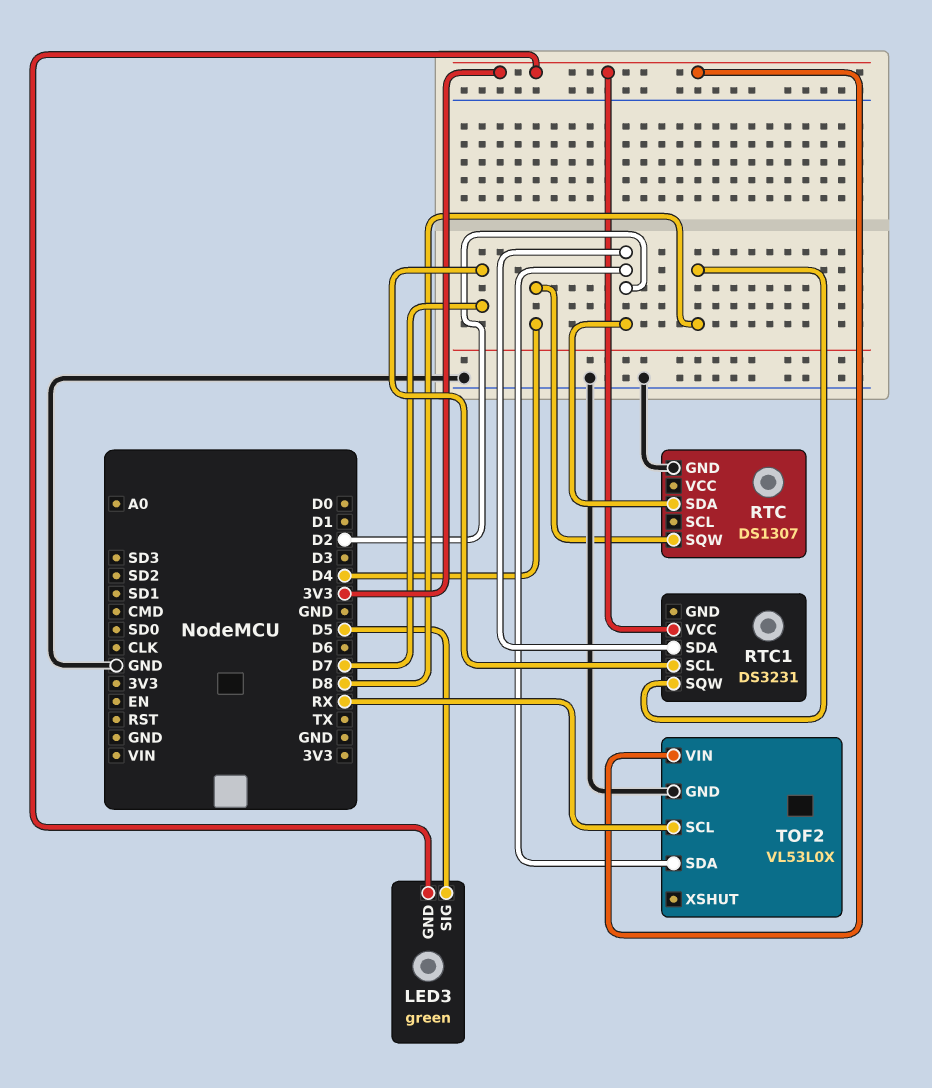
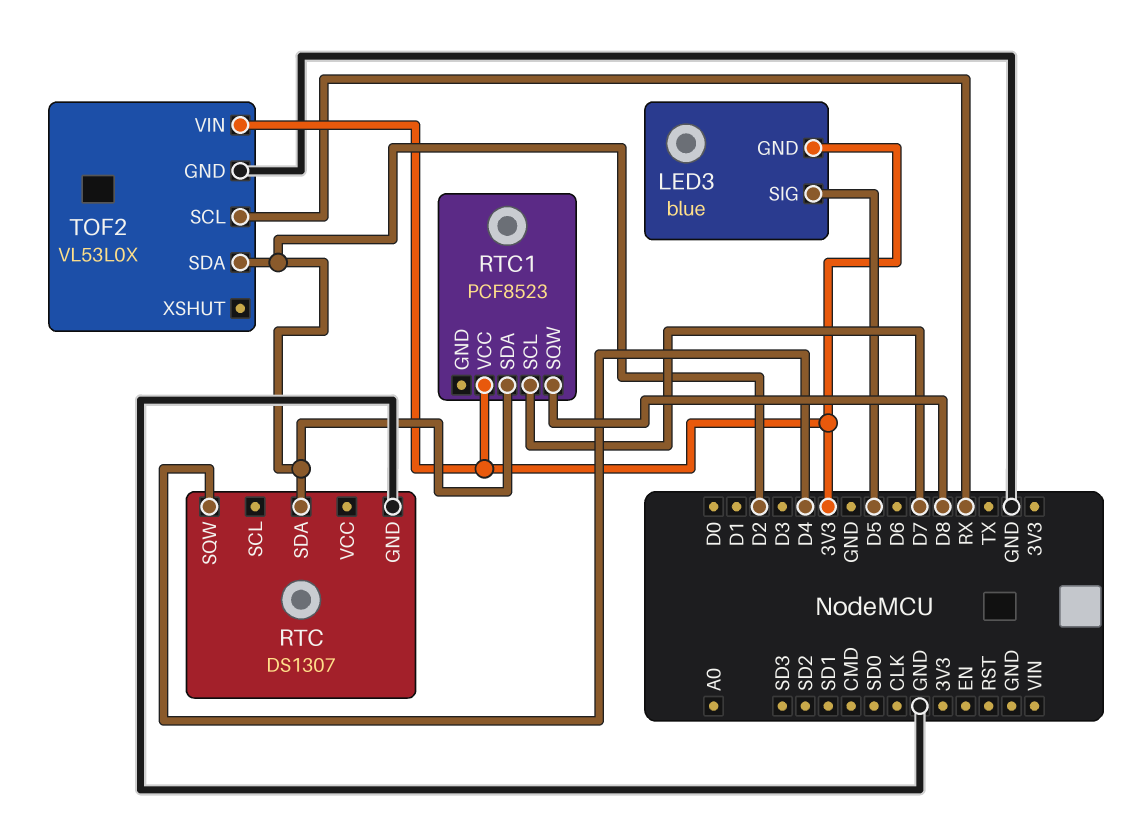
LED3: green -> blue
RTC1: DS3231 -> PCF8523

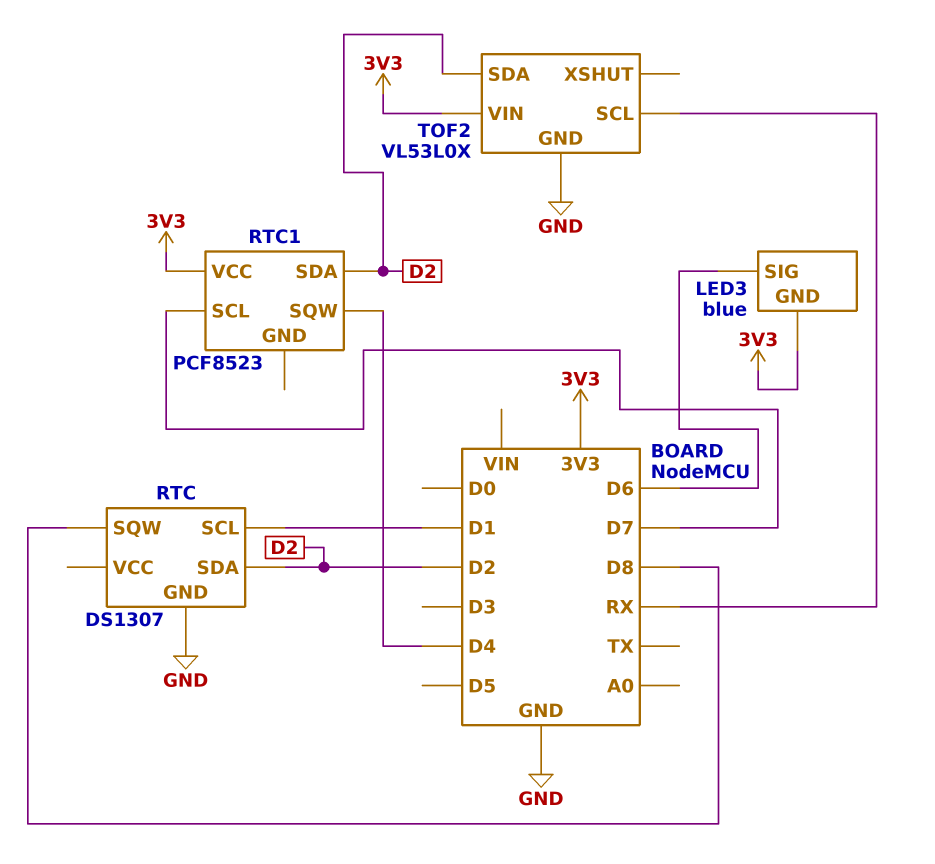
LED3 pin SIG: D5 -> D6
RTC pin SCL: none -> D1
RTC pin SQW: D4 -> D8
RTC1 pin SQW: D8 -> D4

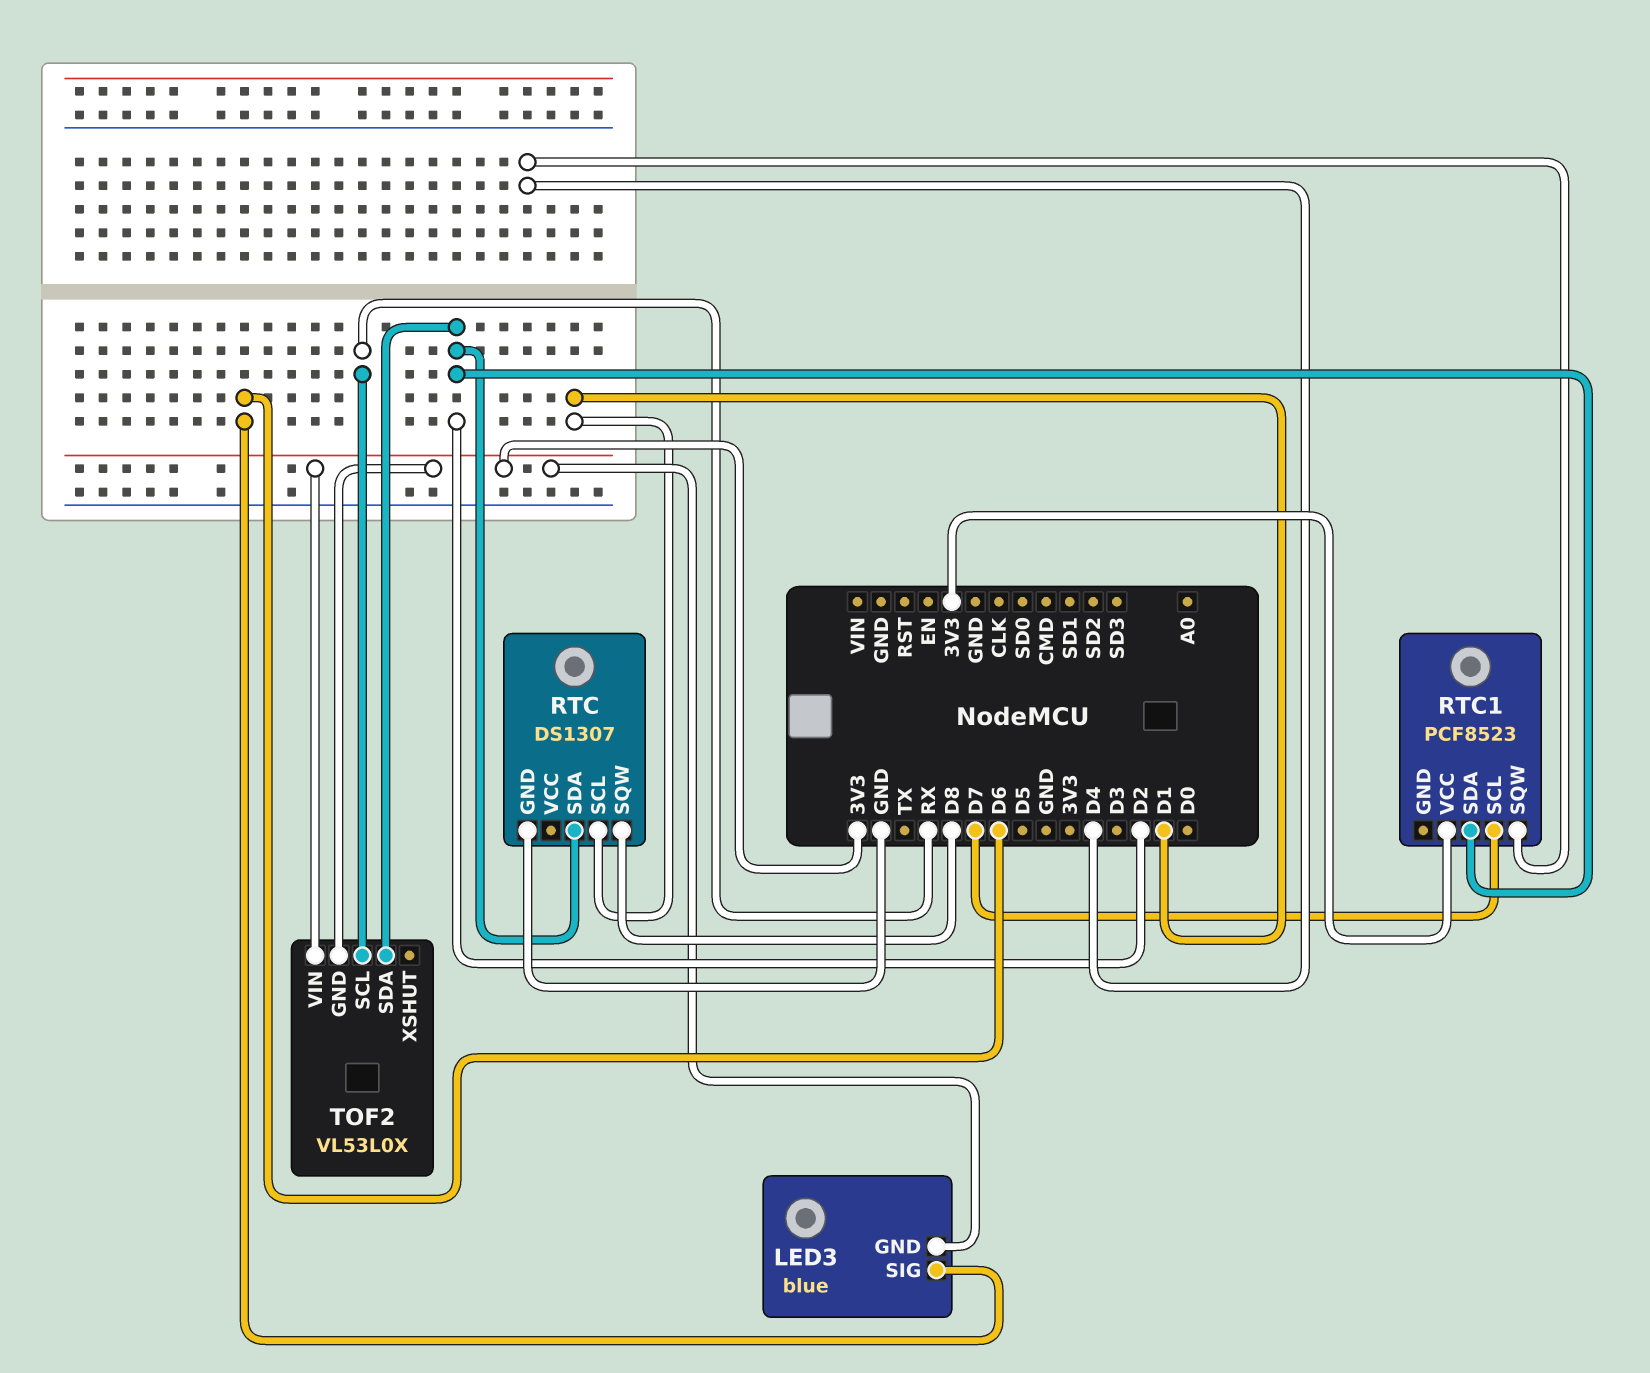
TOF2 pin GND: GND -> 3V3

